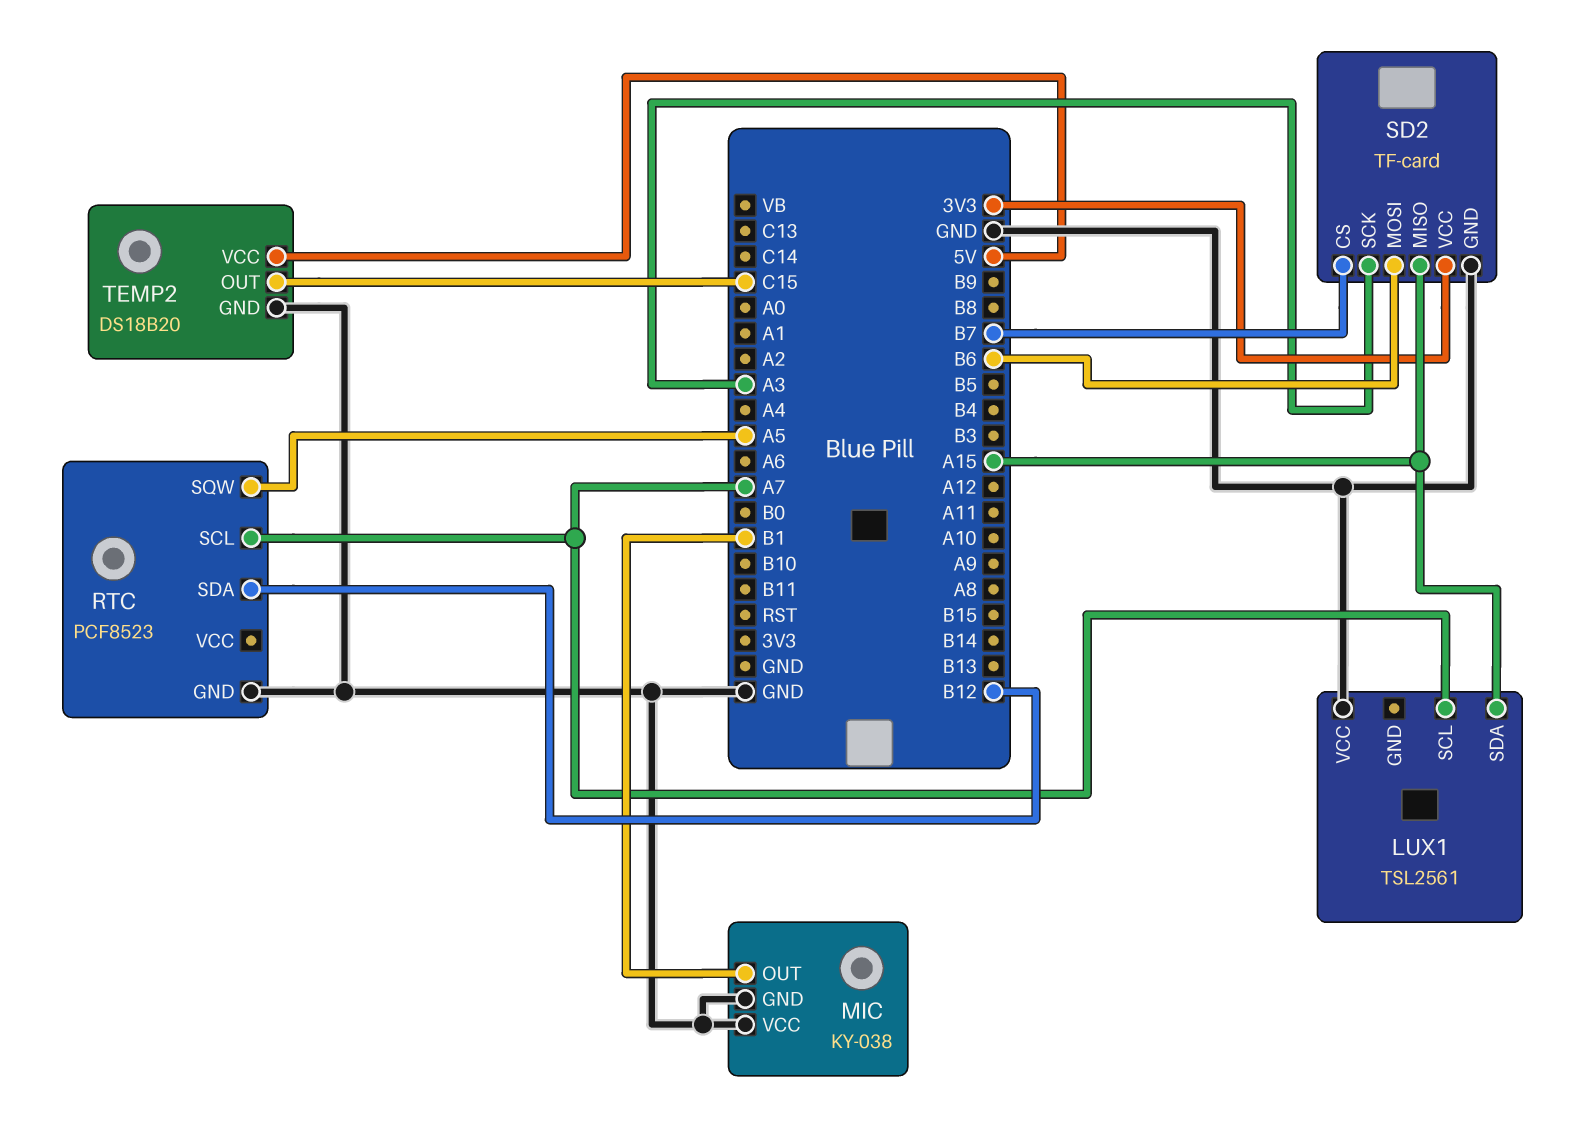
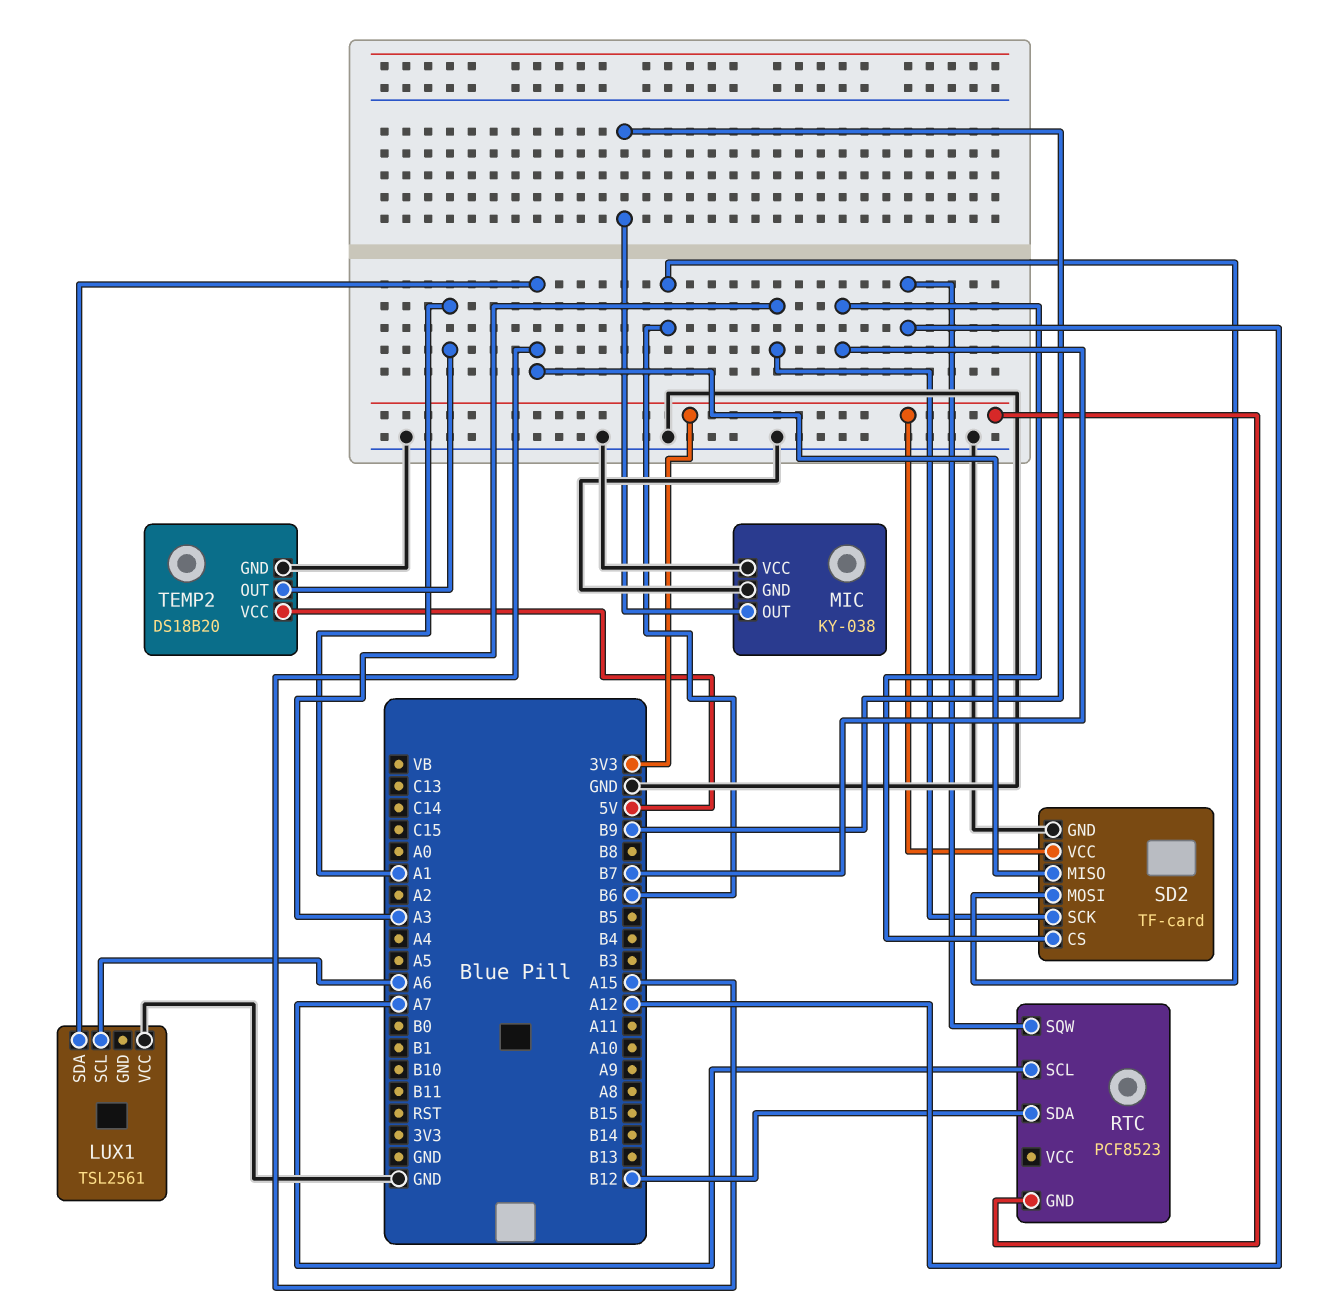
LUX1 pin SCL: A7 -> A6
MIC pin OUT: B1 -> B9
RTC pin GND: GND -> 3V3
RTC pin SQW: A5 -> A12
TEMP2 pin OUT: C15 -> A1

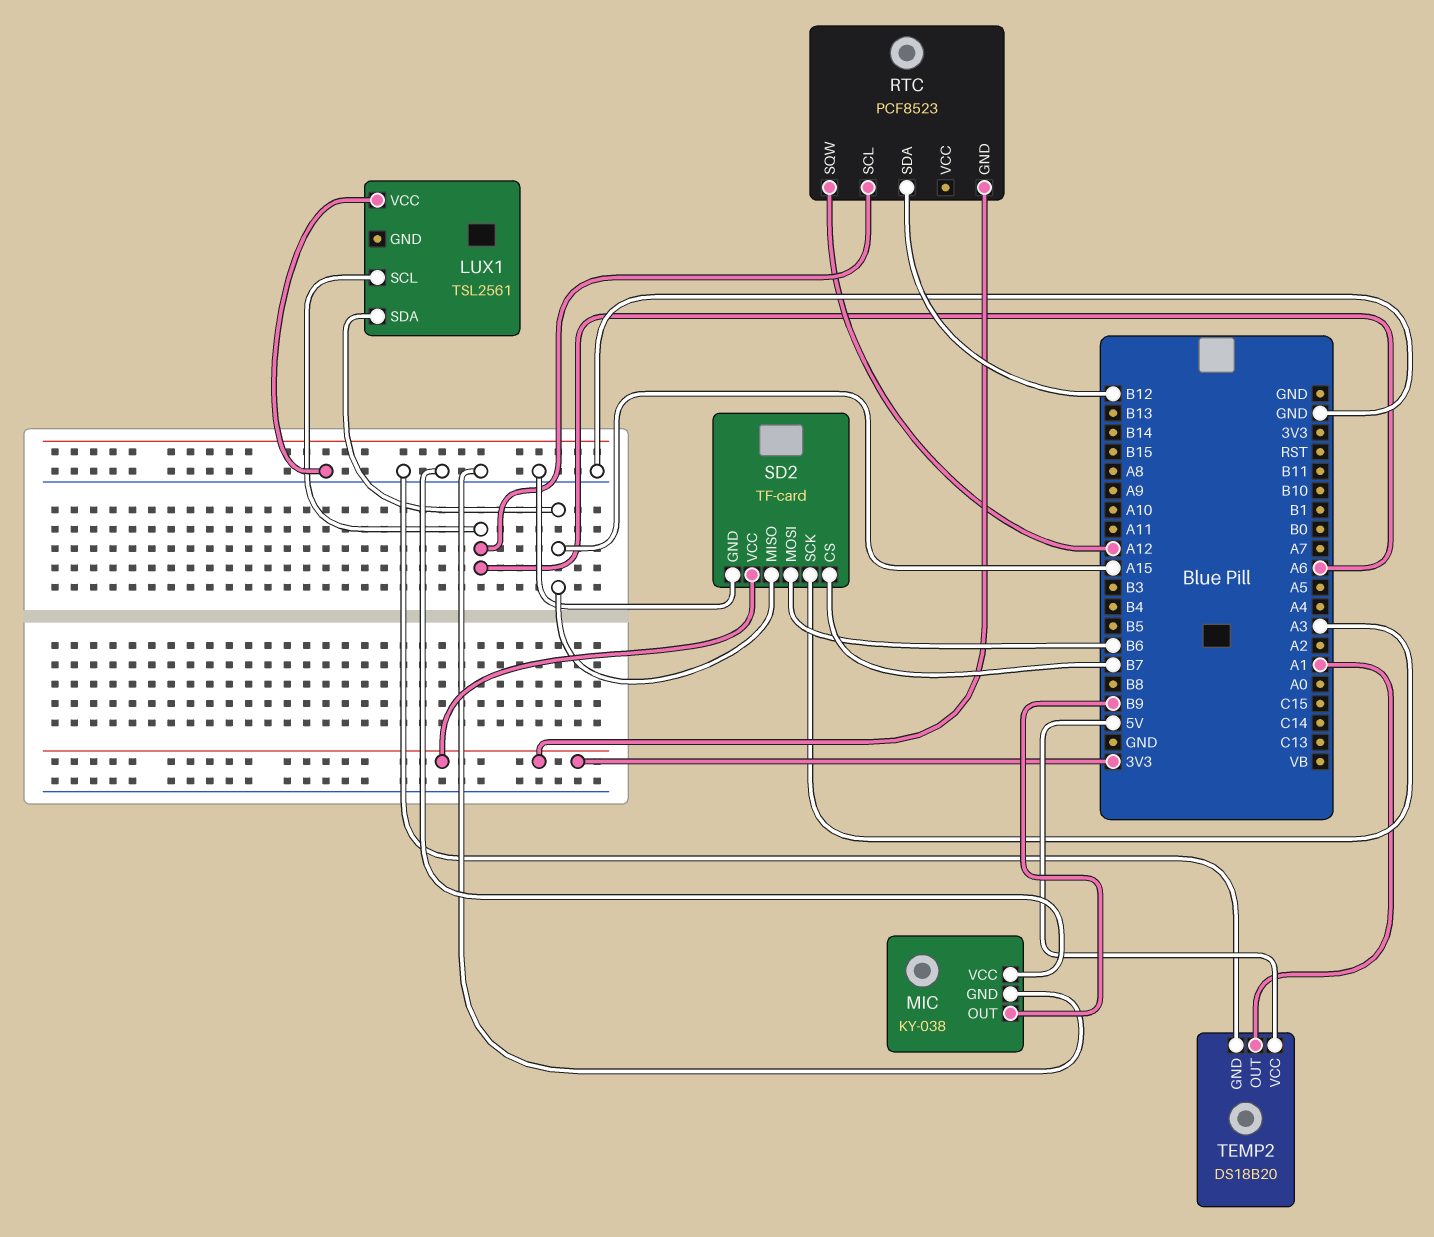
RTC pin SCL: A7 -> A6

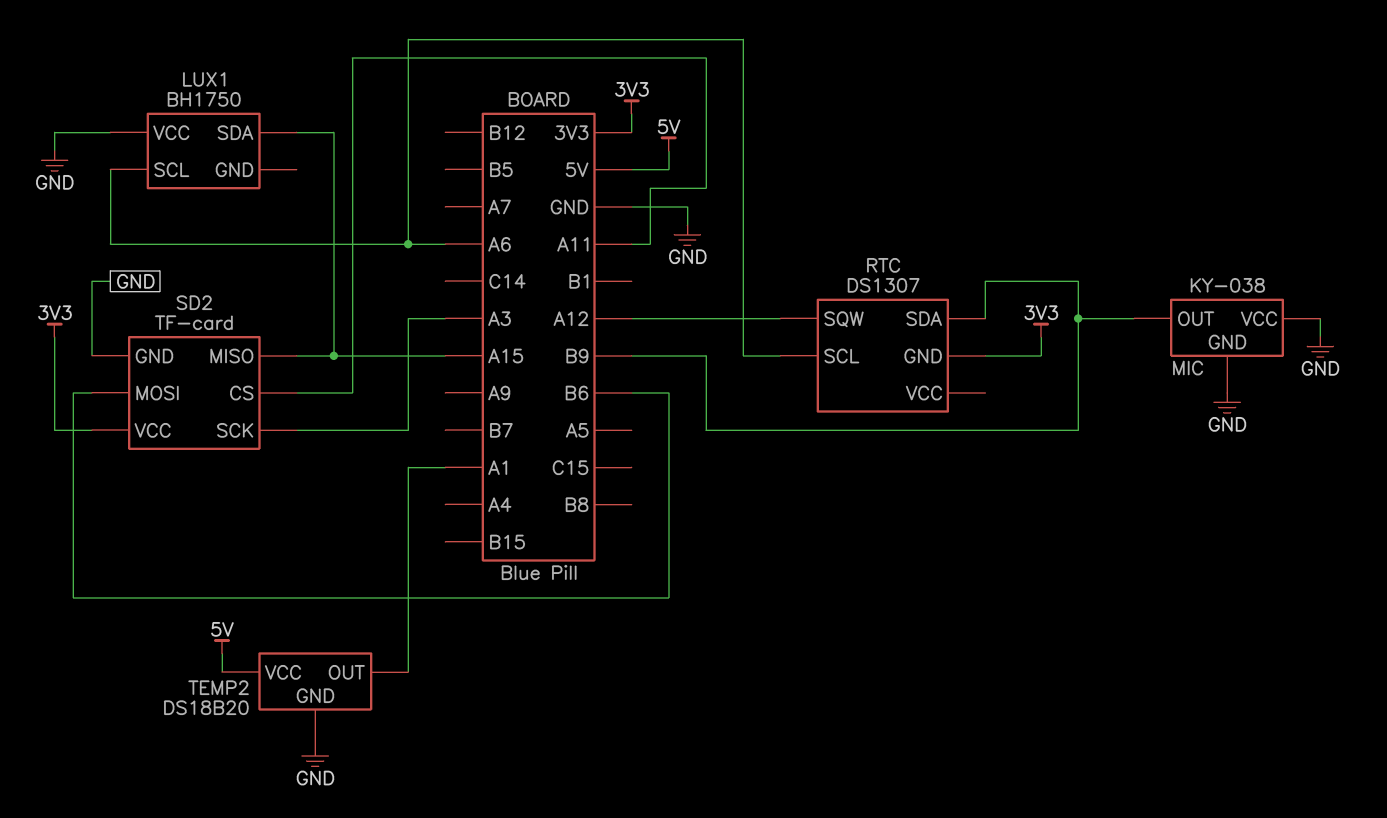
LUX1: TSL2561 -> BH1750
RTC: PCF8523 -> DS1307
RTC pin SDA: B12 -> B9
SD2 pin CS: B7 -> A11

